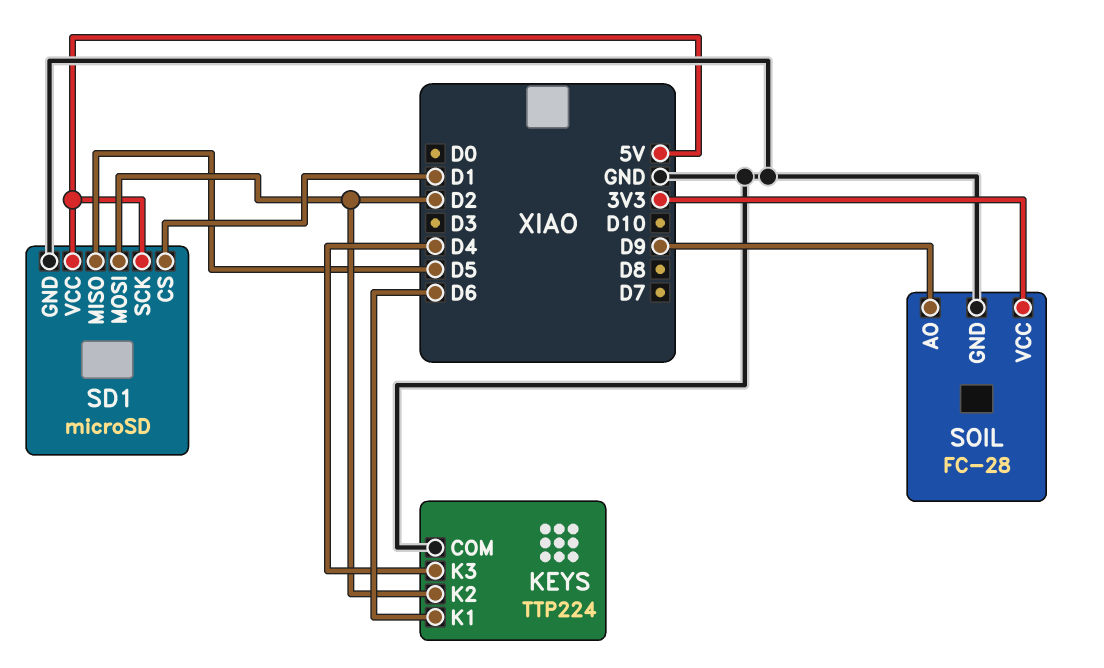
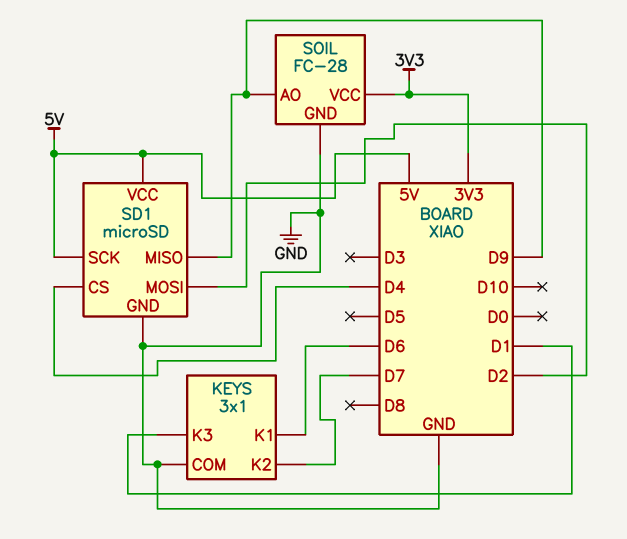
KEYS: TTP224 -> 3x1
KEYS pin K2: D2 -> D7
KEYS pin K3: D4 -> D1
SD1 pin CS: D1 -> D4
SD1 pin MISO: D5 -> D9

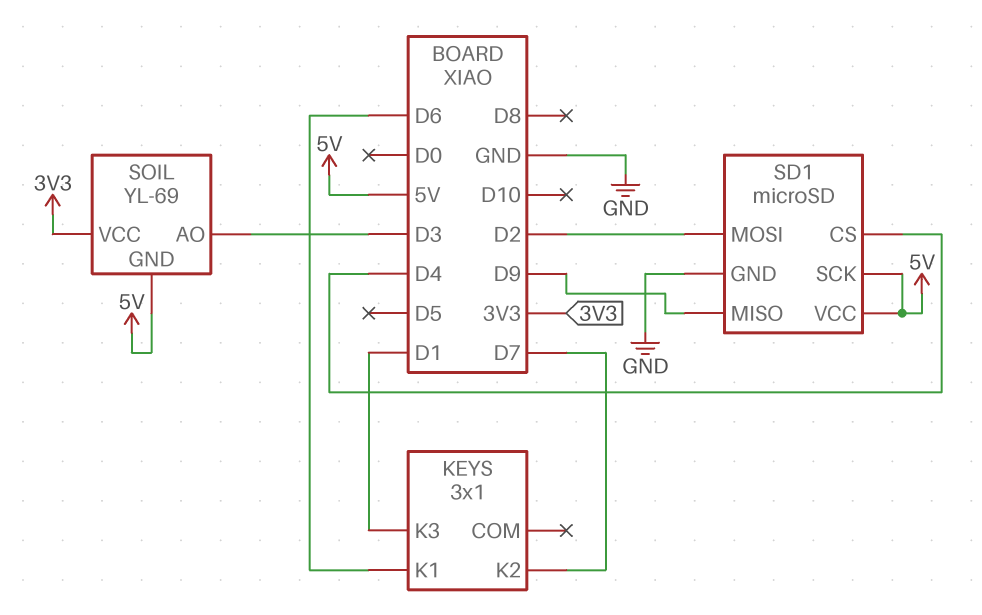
KEYS pin COM: GND -> none
SOIL: FC-28 -> YL-69
SOIL pin AO: D9 -> D3
SOIL pin GND: GND -> 5V

